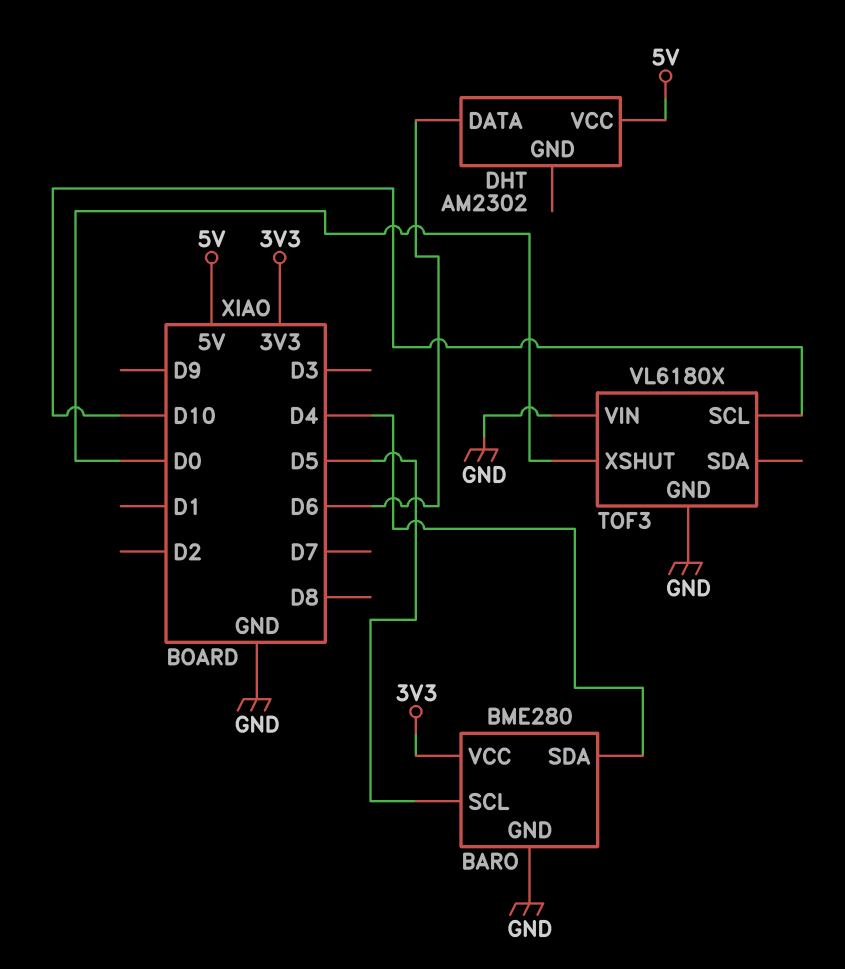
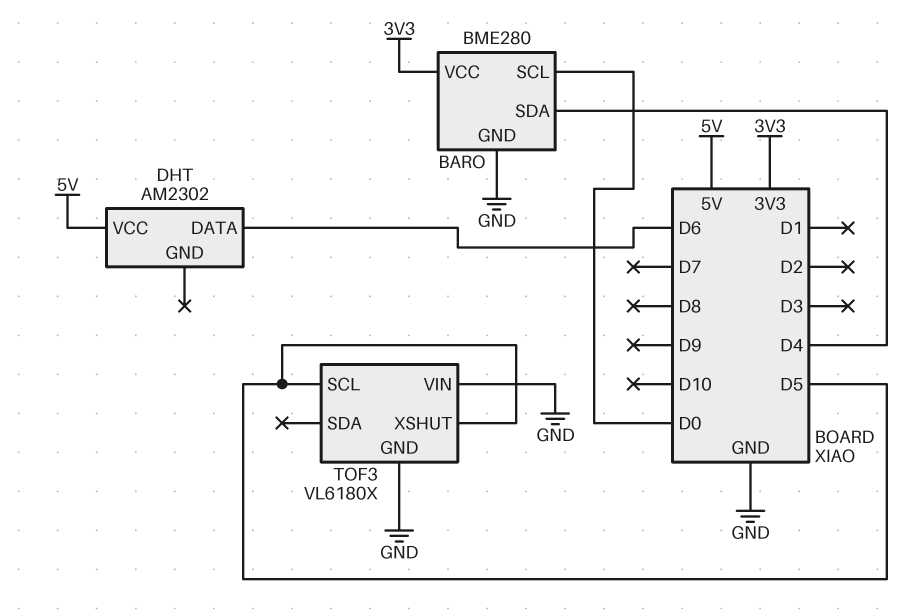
BARO pin SCL: D5 -> D0
TOF3 pin SCL: D10 -> D5
TOF3 pin XSHUT: D0 -> D5

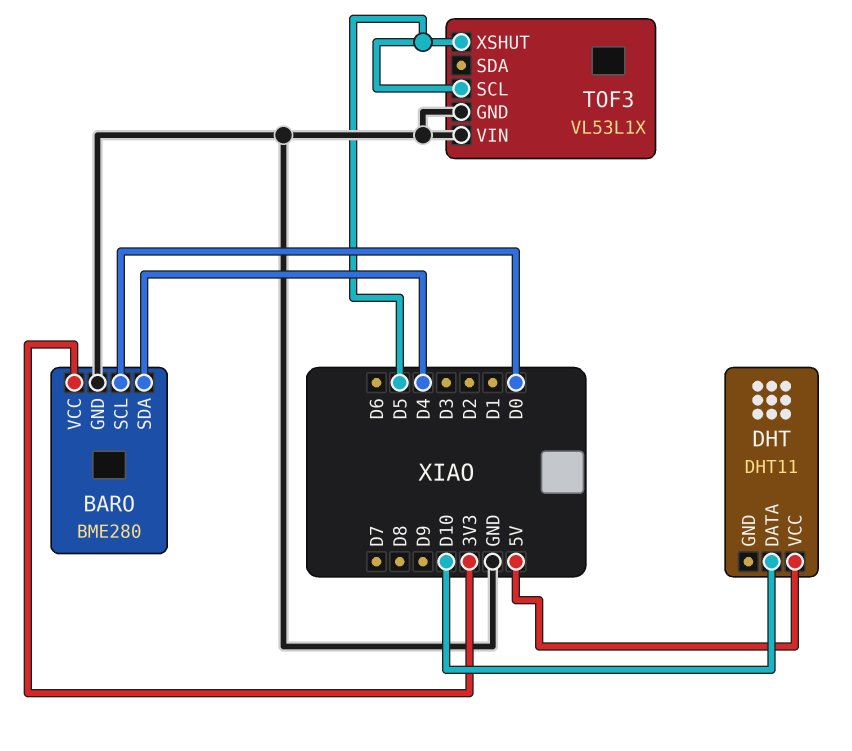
DHT: AM2302 -> DHT11
DHT pin DATA: D6 -> D10
TOF3: VL6180X -> VL53L1X

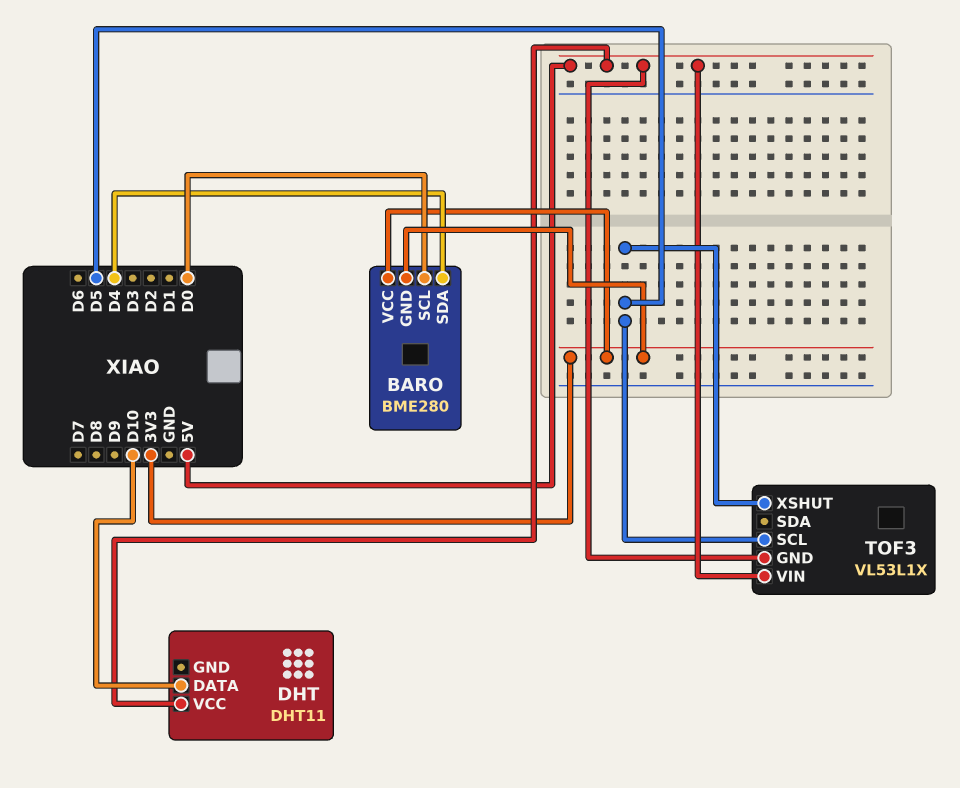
BARO pin GND: GND -> 3V3
TOF3 pin GND: GND -> 5V
TOF3 pin VIN: GND -> 5V

